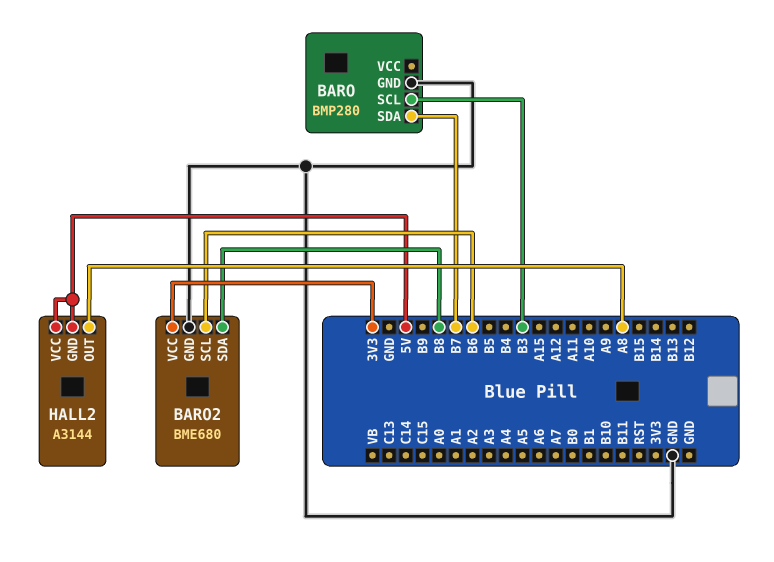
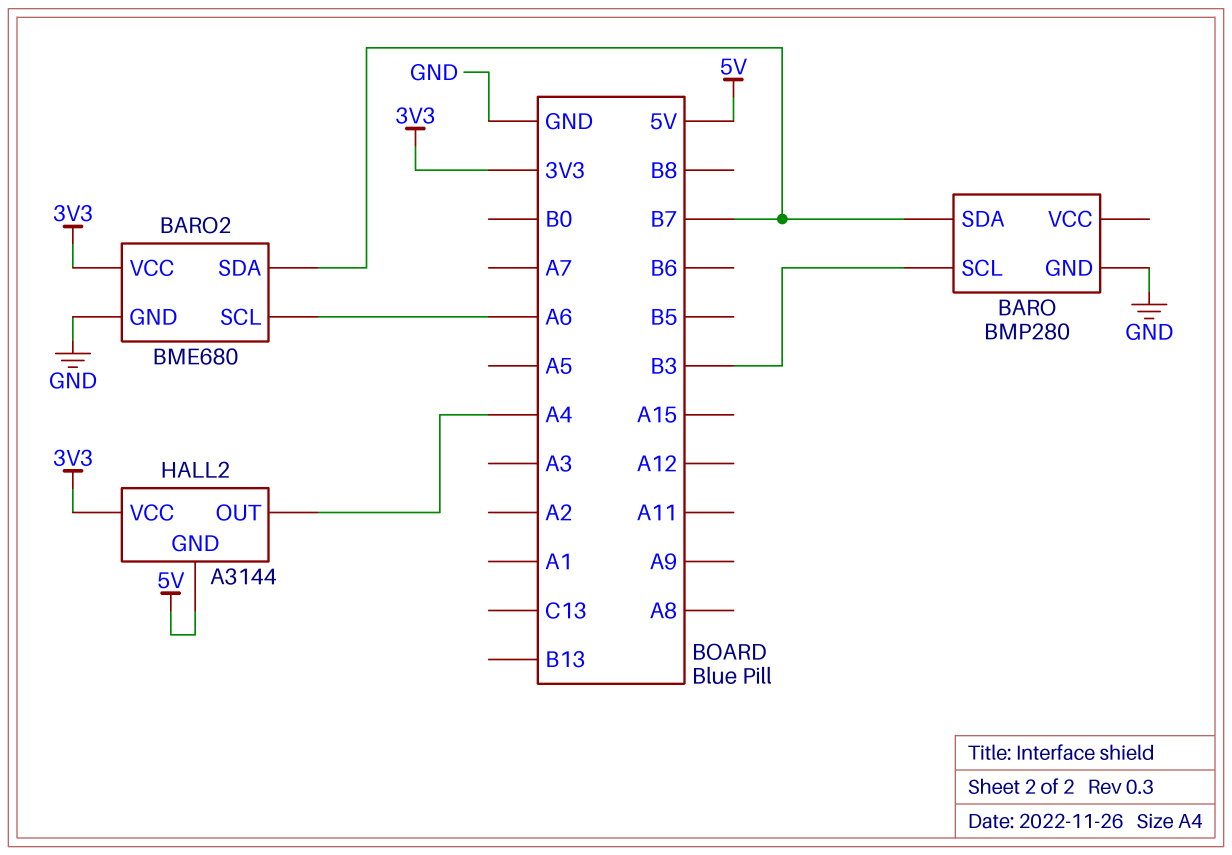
BARO2 pin SCL: B6 -> A6
BARO2 pin SDA: B8 -> B7
HALL2 pin OUT: A8 -> A4
HALL2 pin VCC: 5V -> 3V3

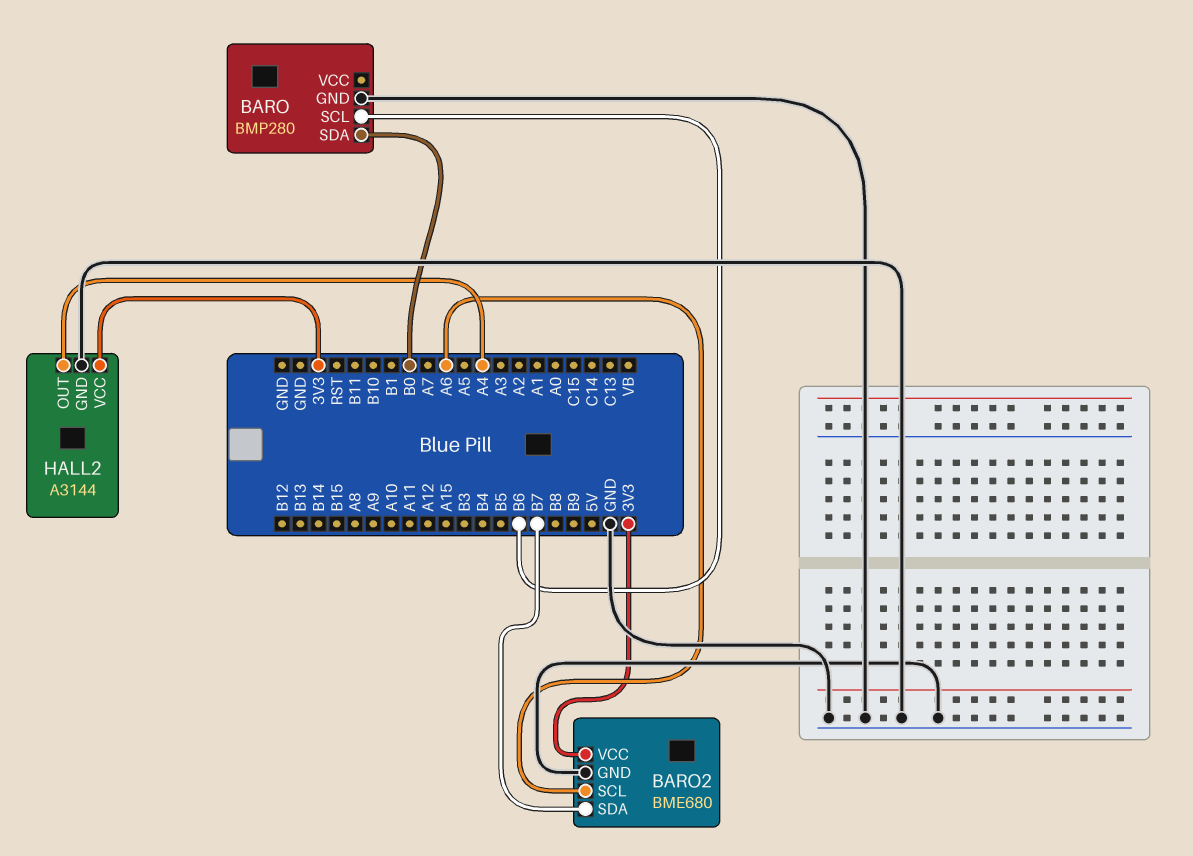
BARO pin SCL: B3 -> B6
BARO pin SDA: B7 -> B0
HALL2 pin GND: 5V -> GND

